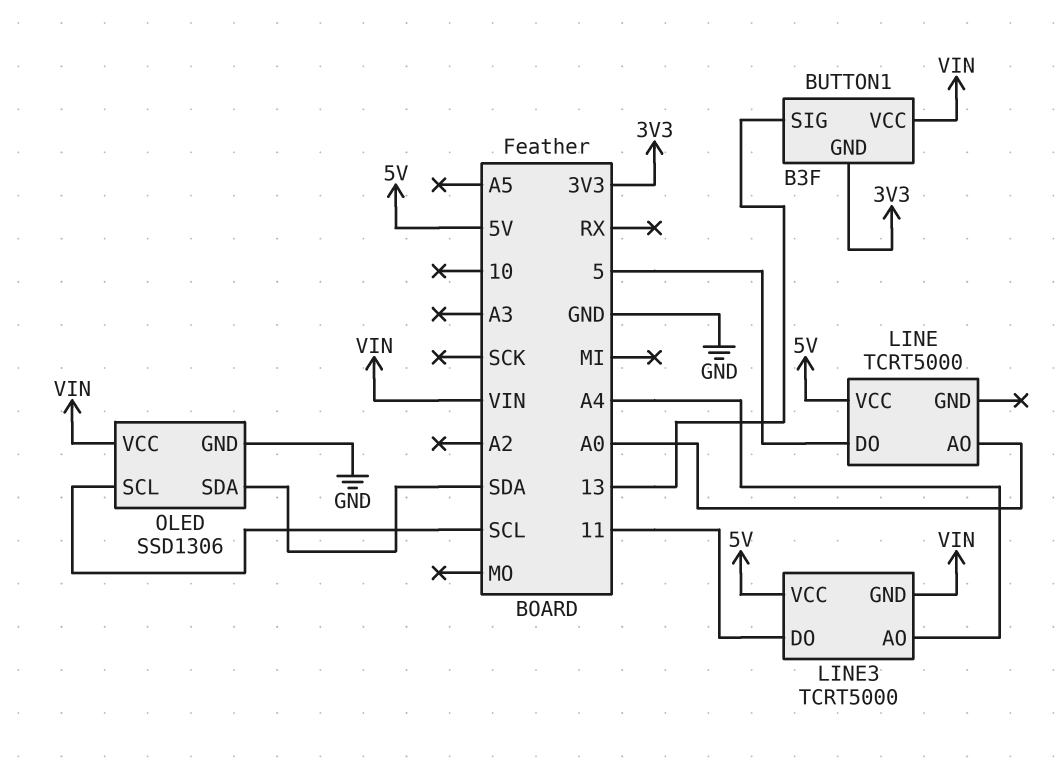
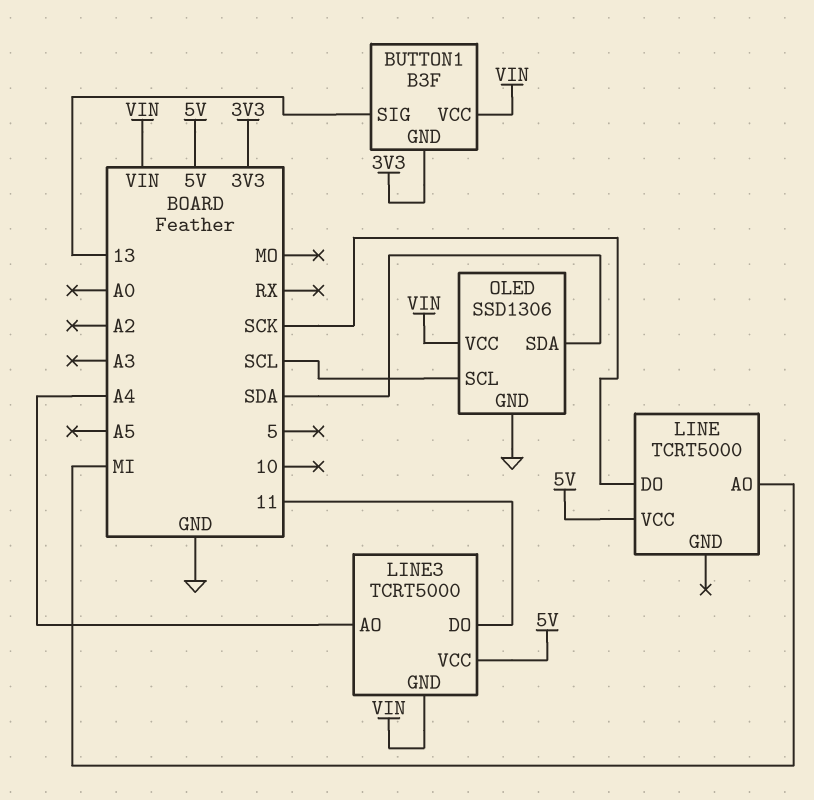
LINE pin AO: A0 -> MI
LINE pin DO: 5 -> SCK

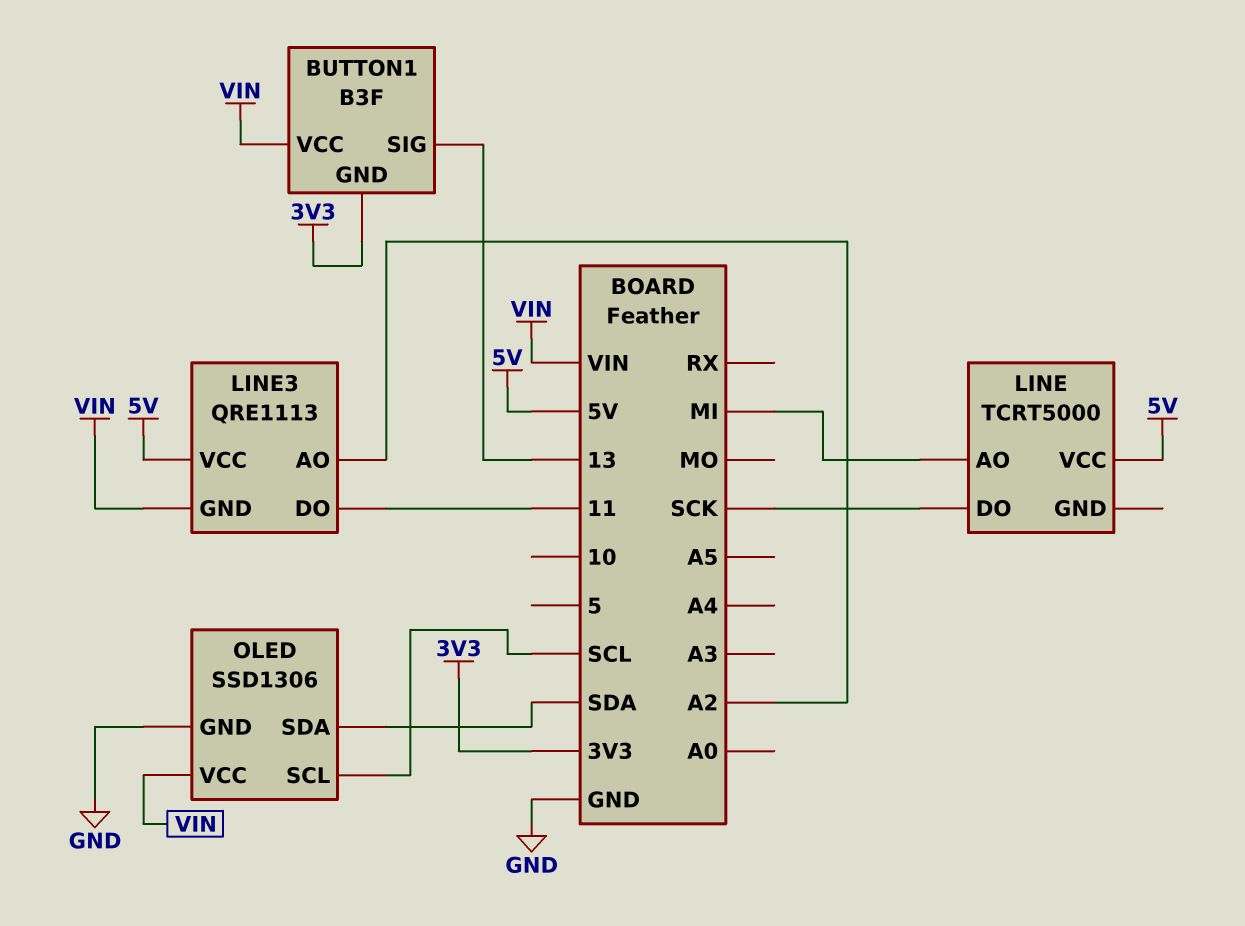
LINE3: TCRT5000 -> QRE1113
LINE3 pin AO: A4 -> A2

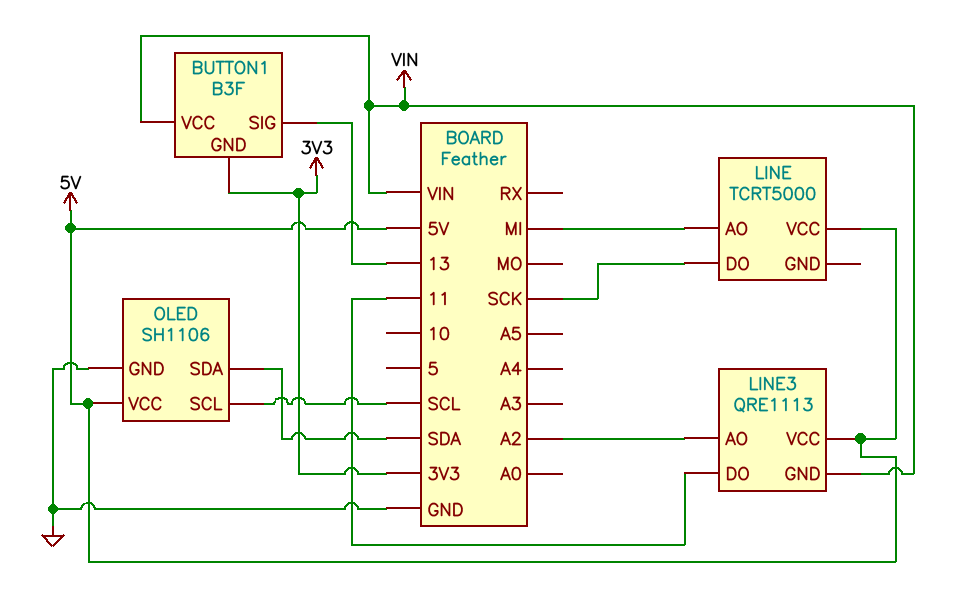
OLED: SSD1306 -> SH1106
OLED pin VCC: VIN -> 5V

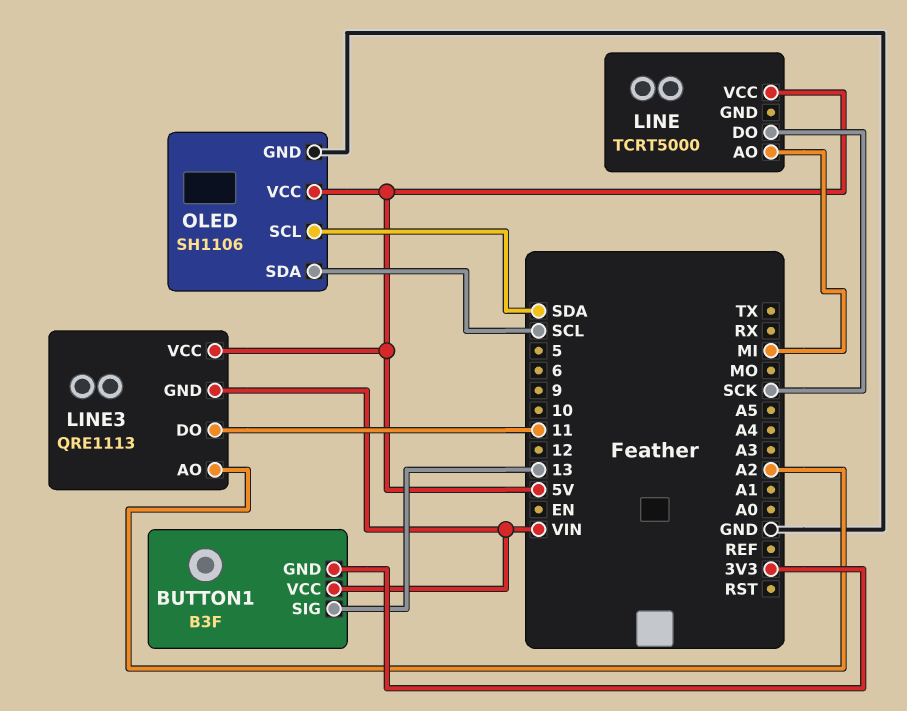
OLED pin SCL: SCL -> SDA
OLED pin SDA: SDA -> SCL

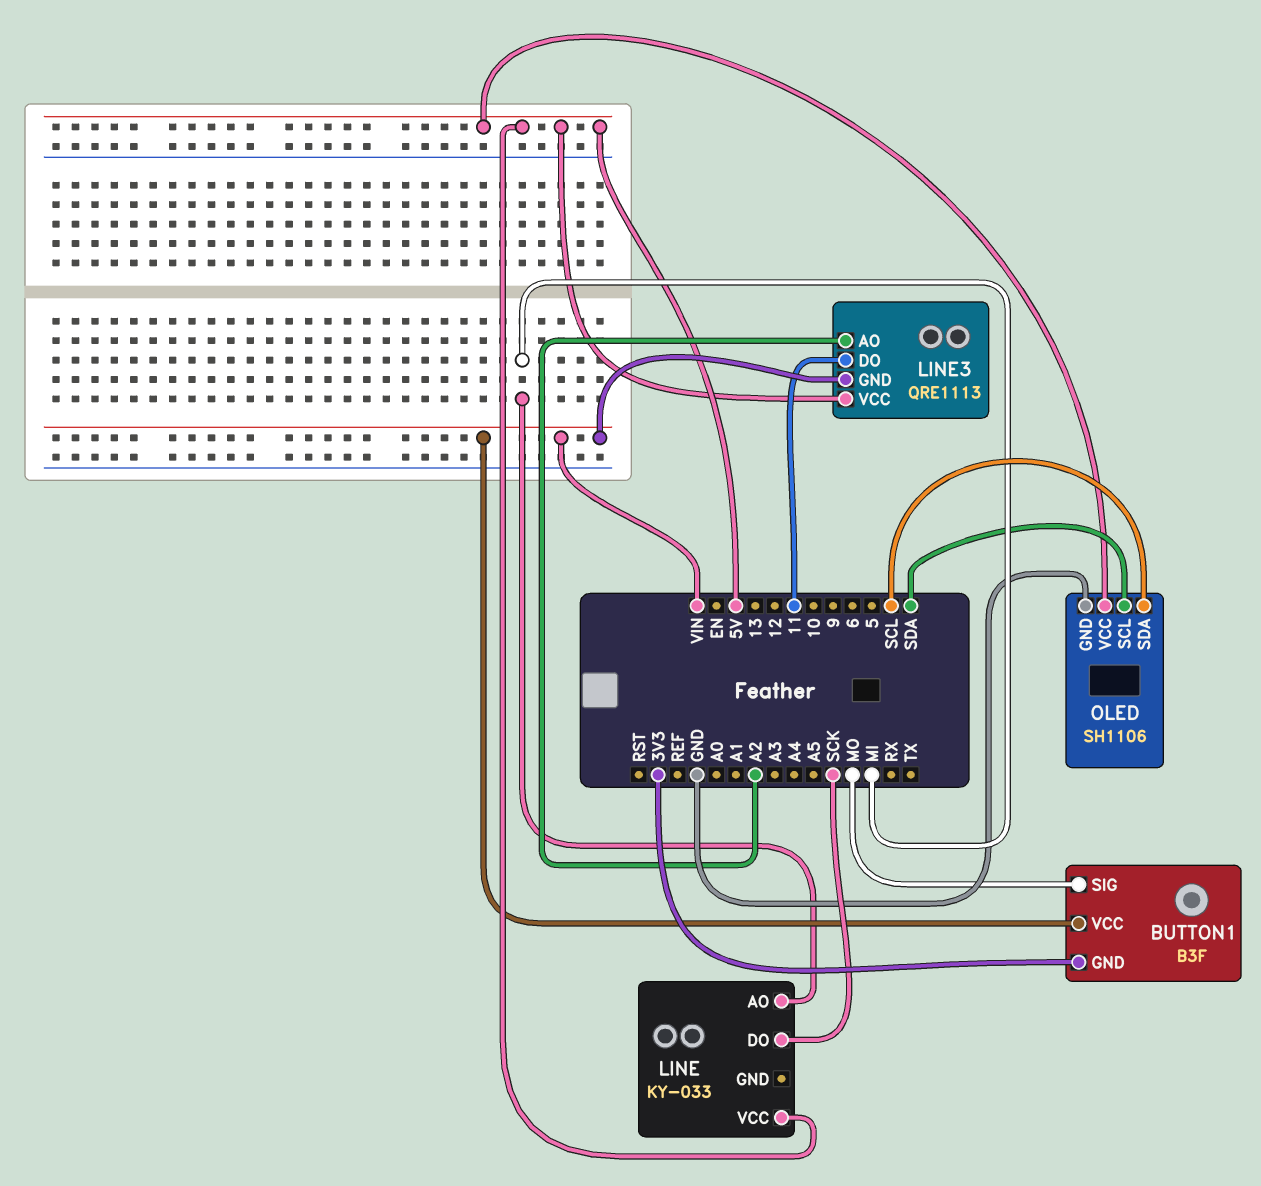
BUTTON1 pin SIG: 13 -> MO
LINE: TCRT5000 -> KY-033

